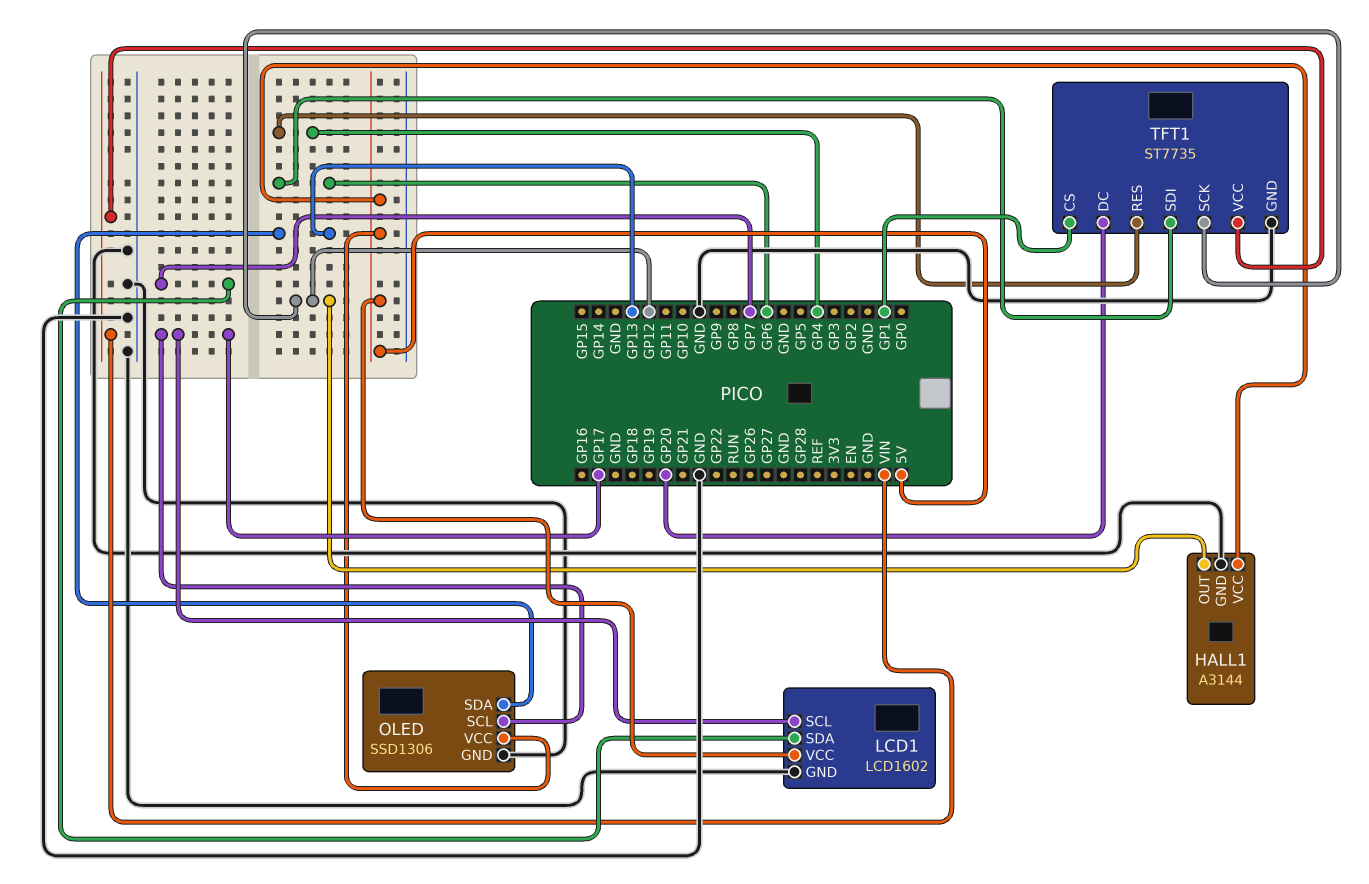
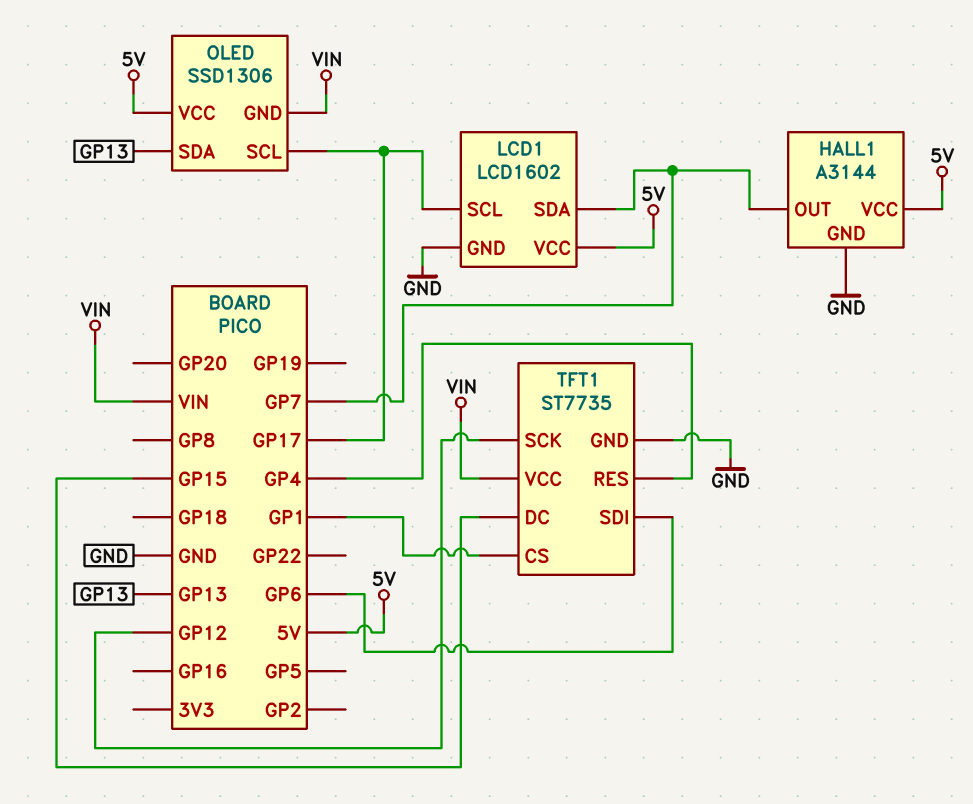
HALL1 pin OUT: GP12 -> GP7
OLED pin GND: GND -> VIN
TFT1 pin DC: GP20 -> GP15

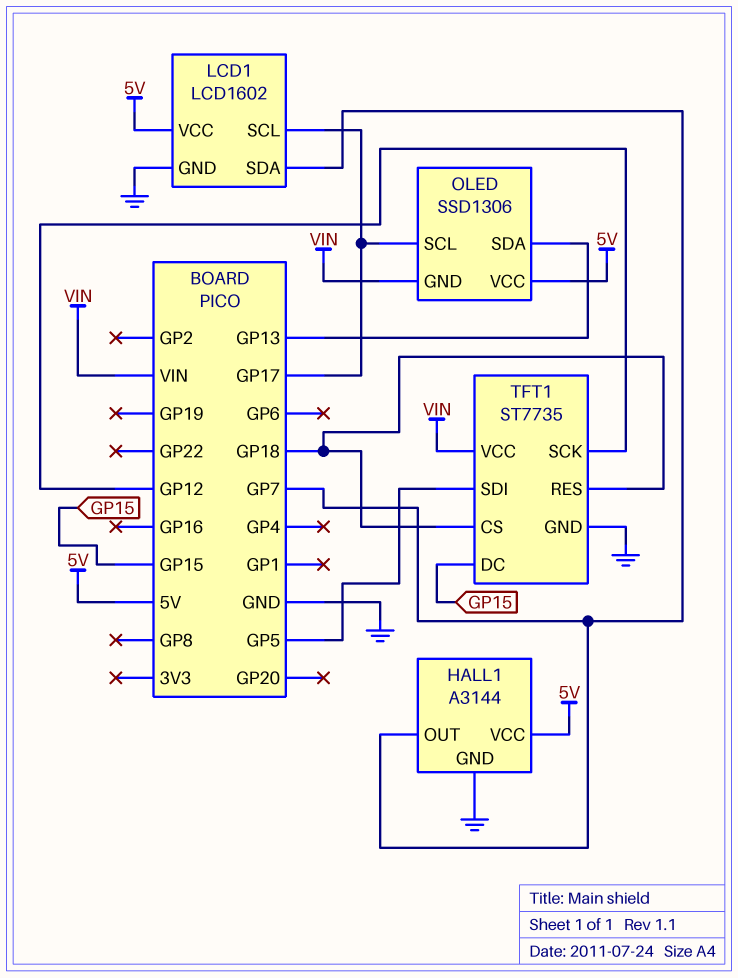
TFT1 pin CS: GP1 -> GP18
TFT1 pin RES: GP4 -> GP18
TFT1 pin SDI: GP6 -> GP5

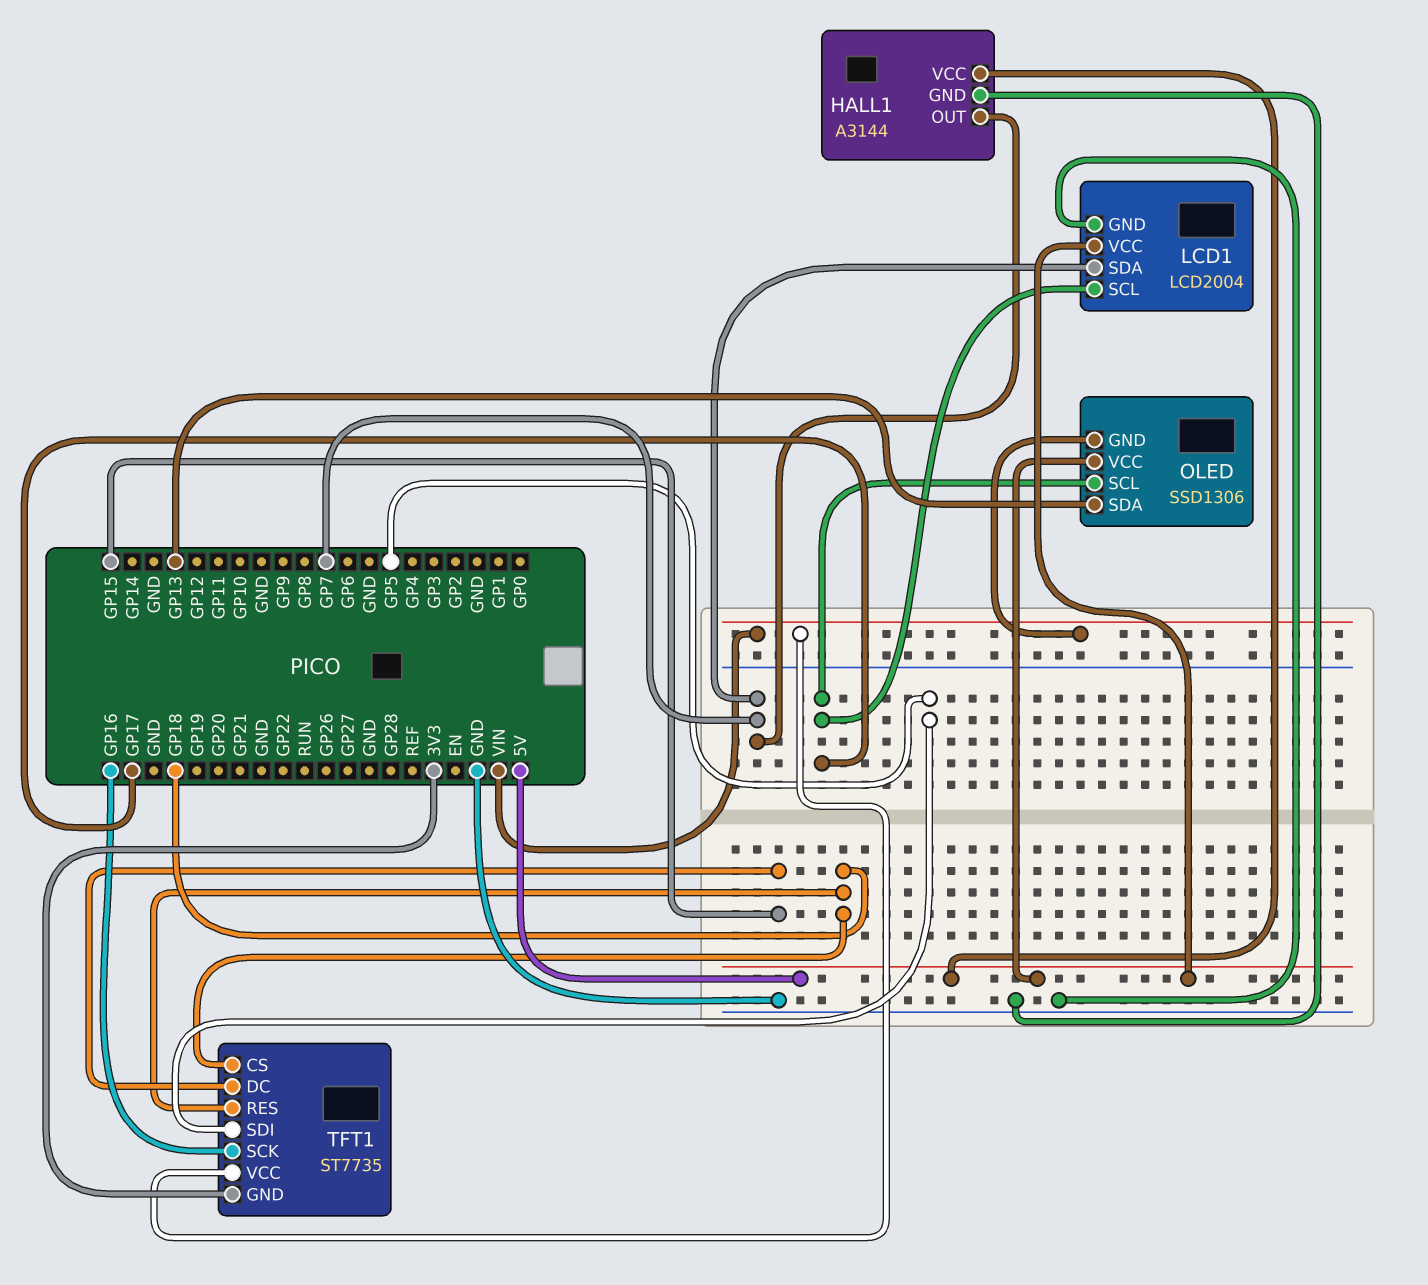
LCD1: LCD1602 -> LCD2004
TFT1 pin GND: GND -> 3V3
TFT1 pin SCK: GP12 -> GP16

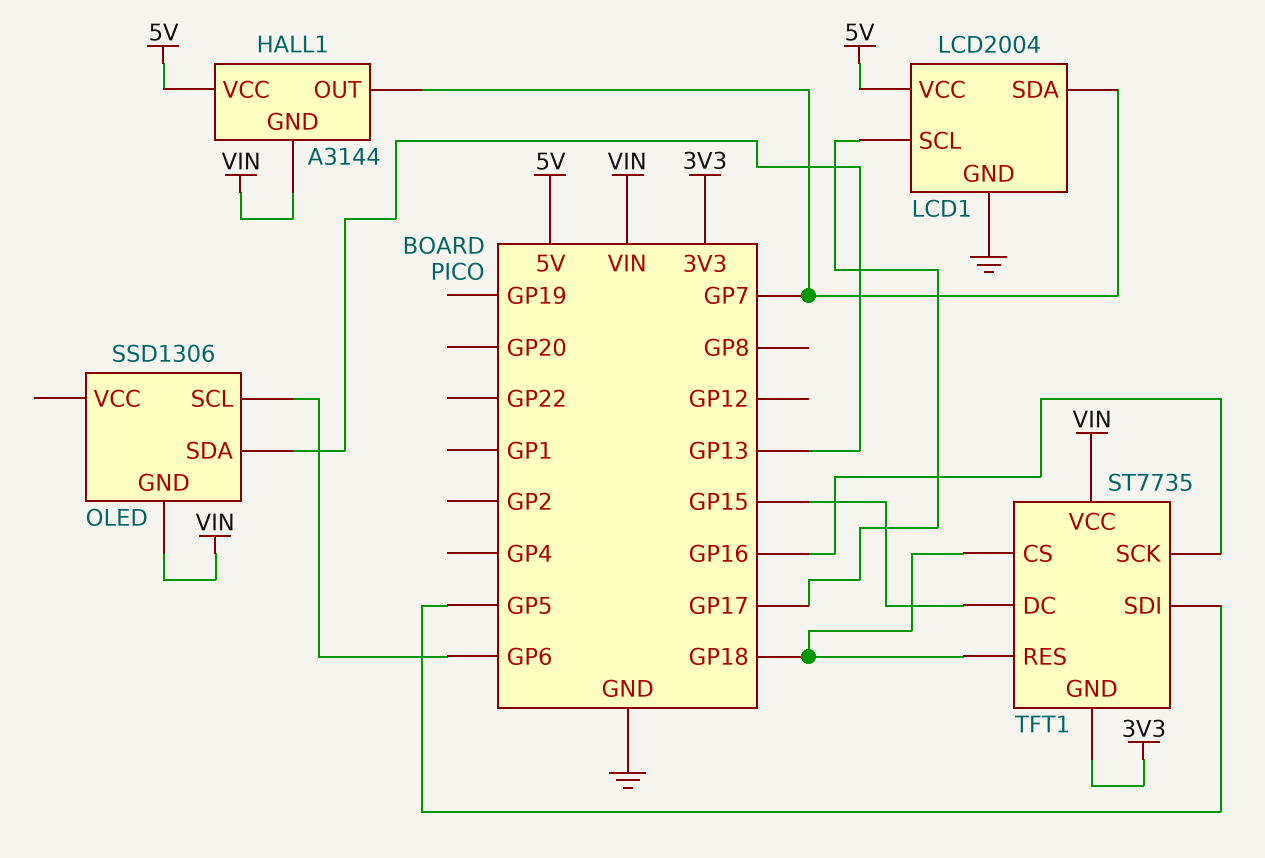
HALL1 pin GND: GND -> VIN
OLED pin SCL: GP17 -> GP6
OLED pin VCC: 5V -> none

